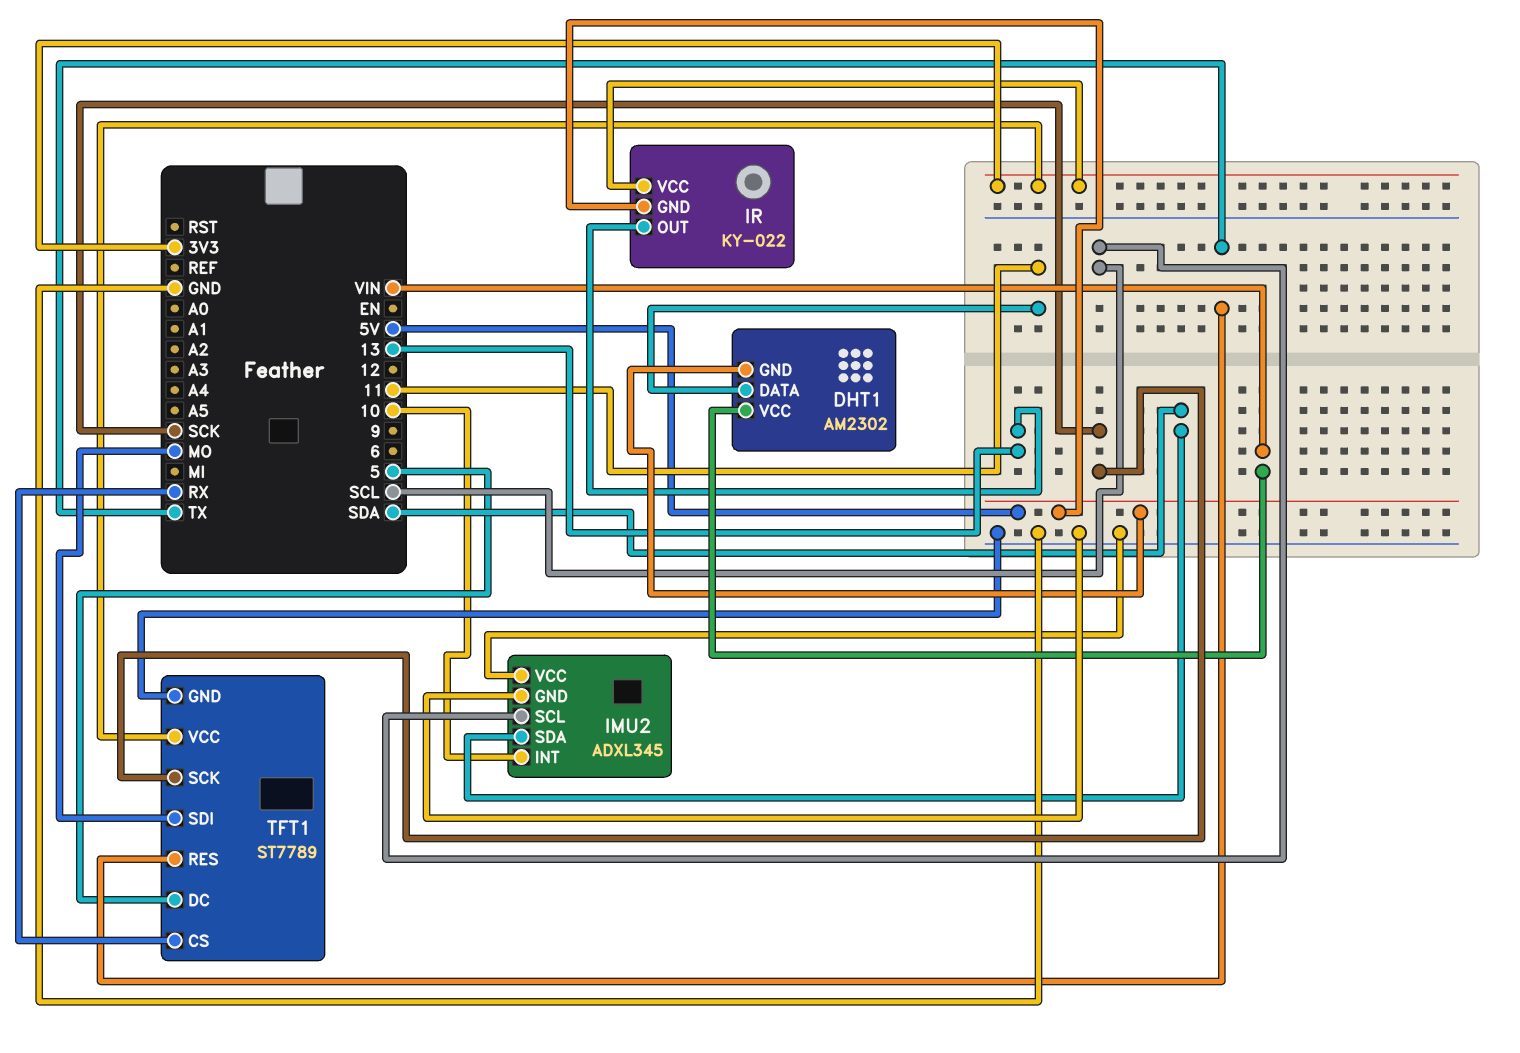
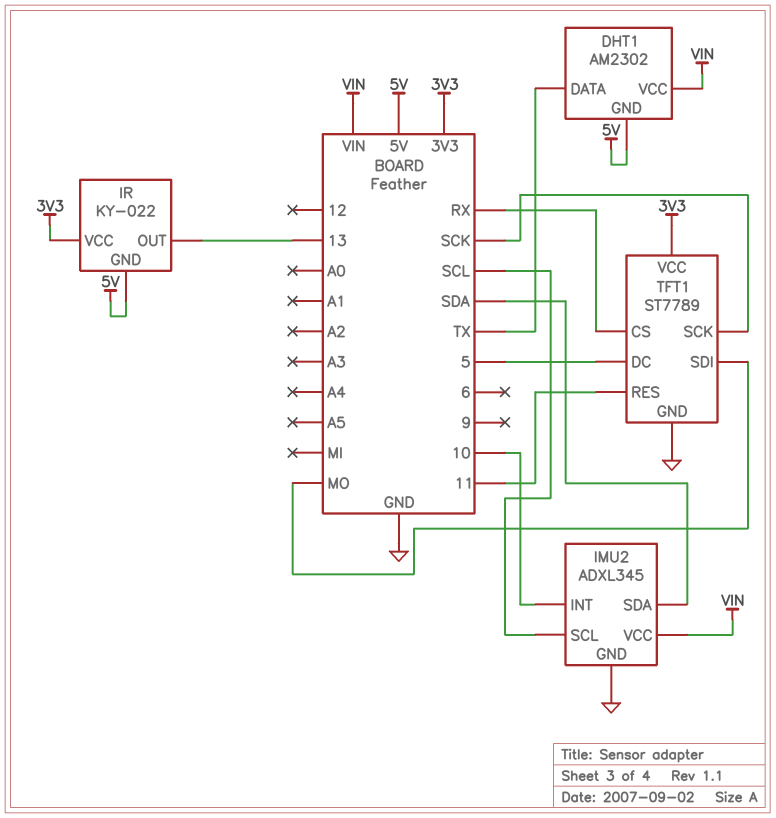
DHT1 pin DATA: 11 -> TX
IMU2 pin VCC: GND -> VIN
TFT1 pin RES: TX -> 11

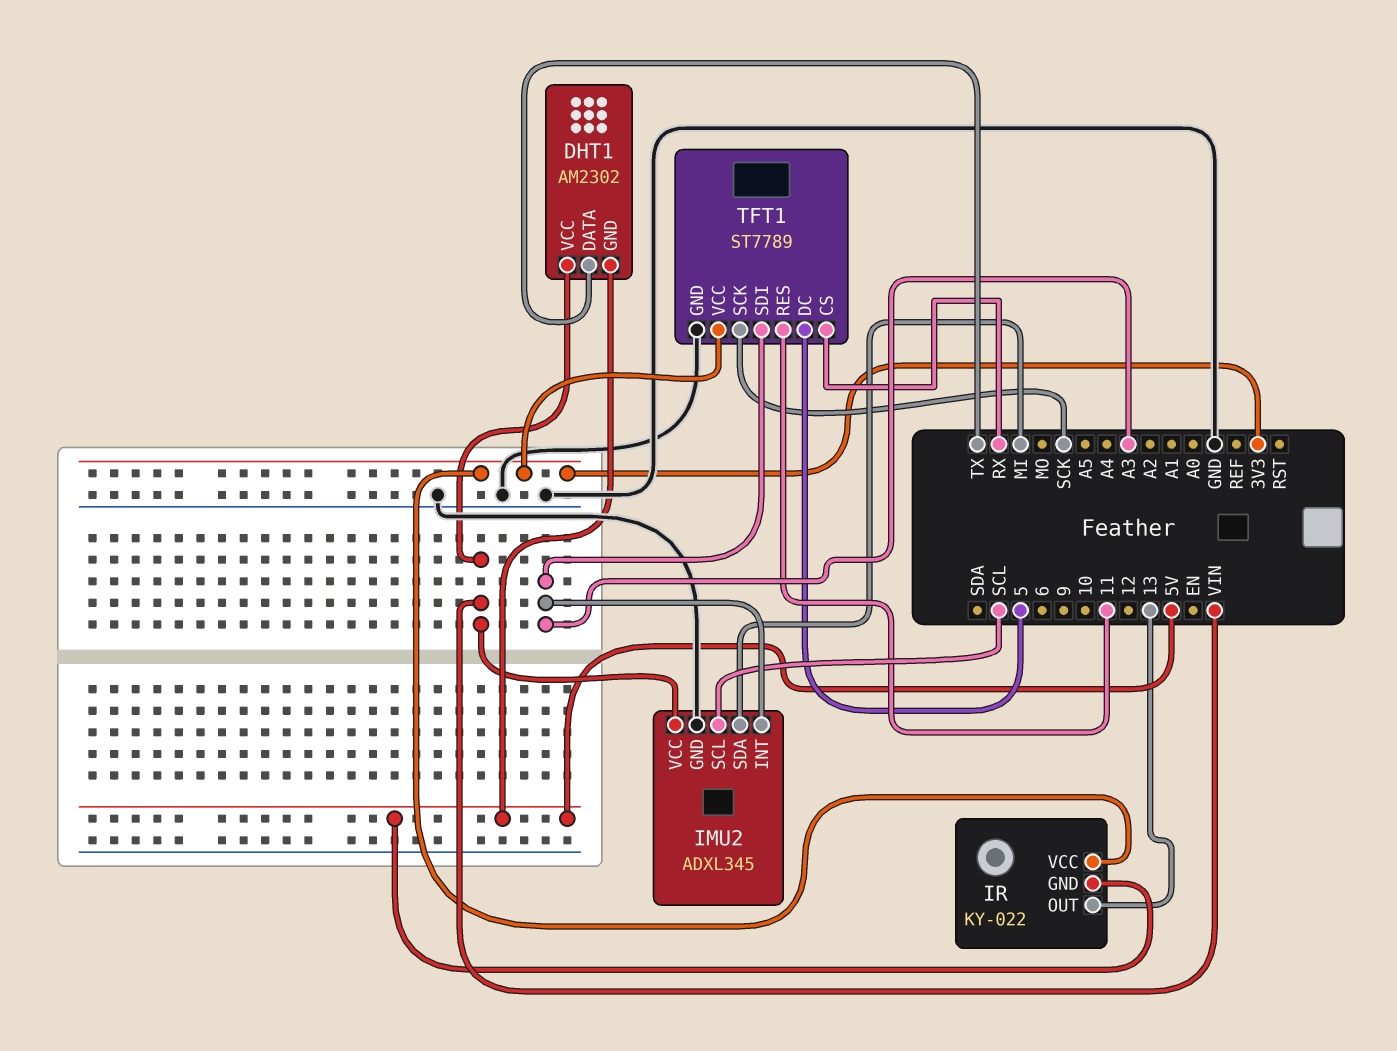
IMU2 pin INT: 10 -> A3
IMU2 pin SDA: SDA -> MI
TFT1 pin SDI: MO -> A3

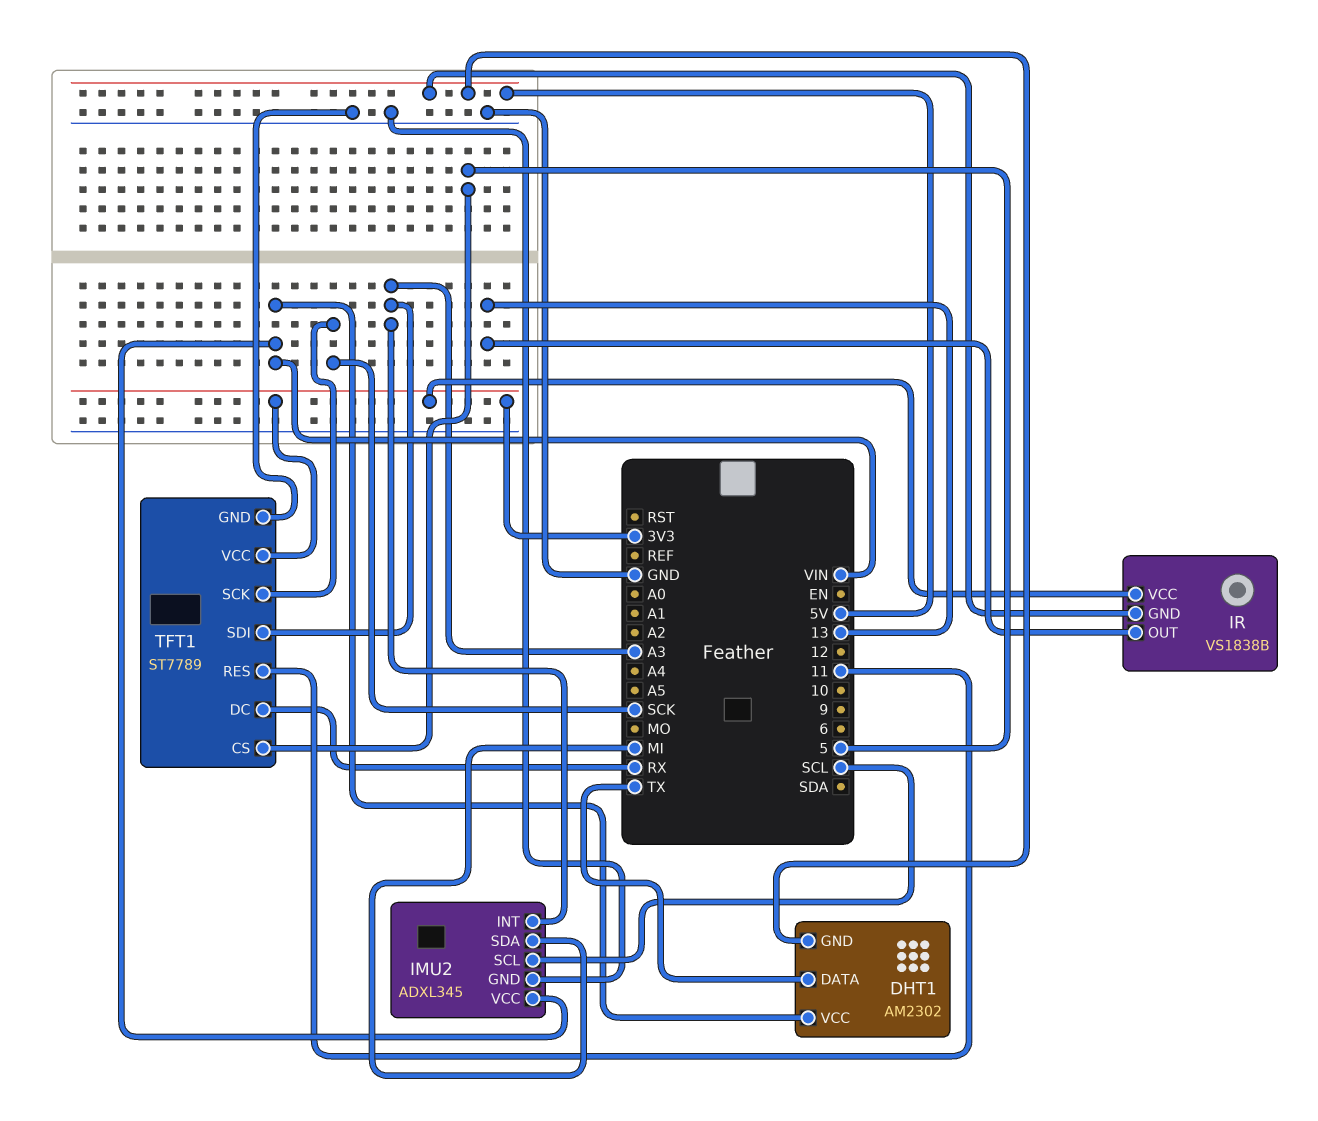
IR: KY-022 -> VS1838B
TFT1 pin CS: RX -> 5
TFT1 pin DC: 5 -> RX

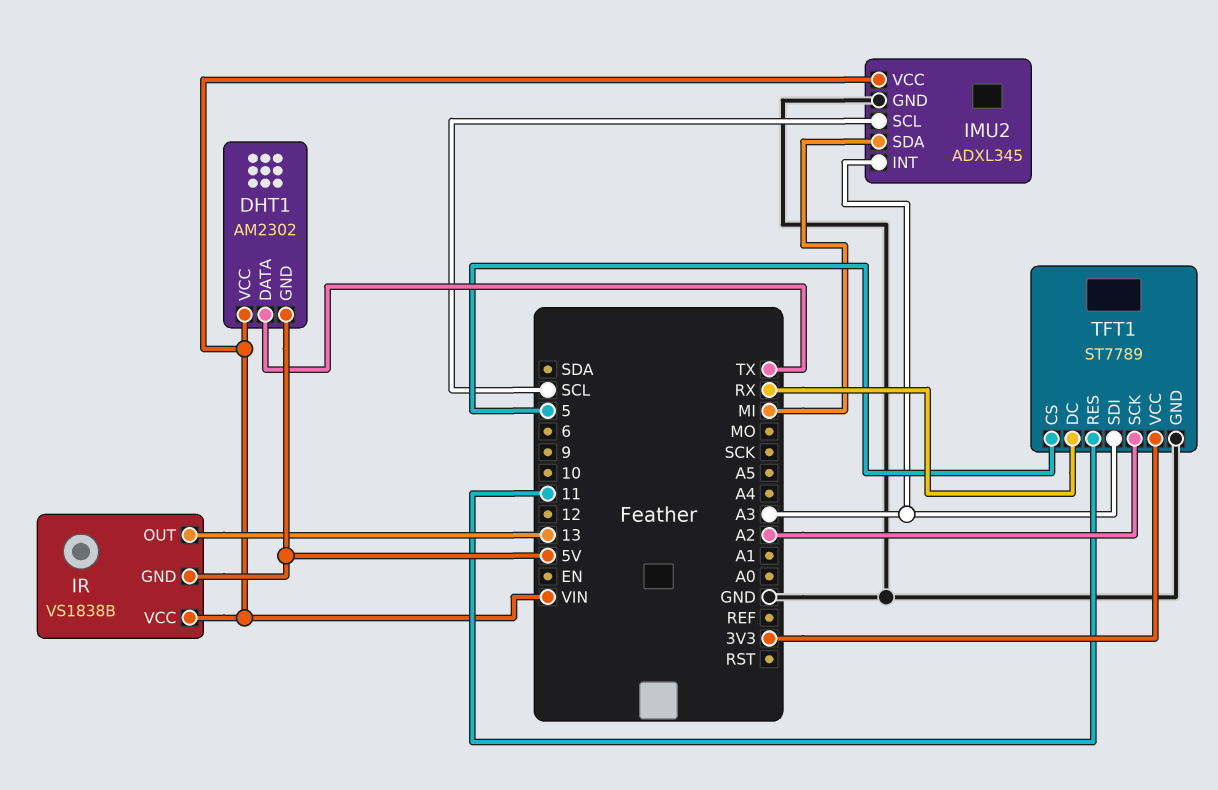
IR pin VCC: 3V3 -> VIN
TFT1 pin SCK: SCK -> A2

